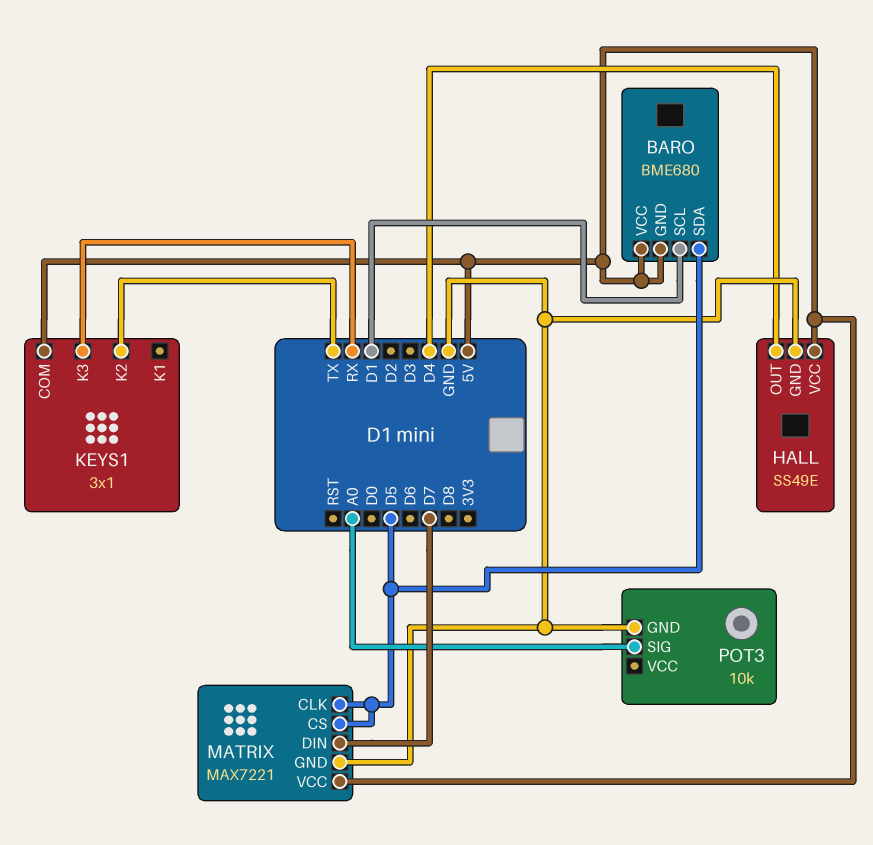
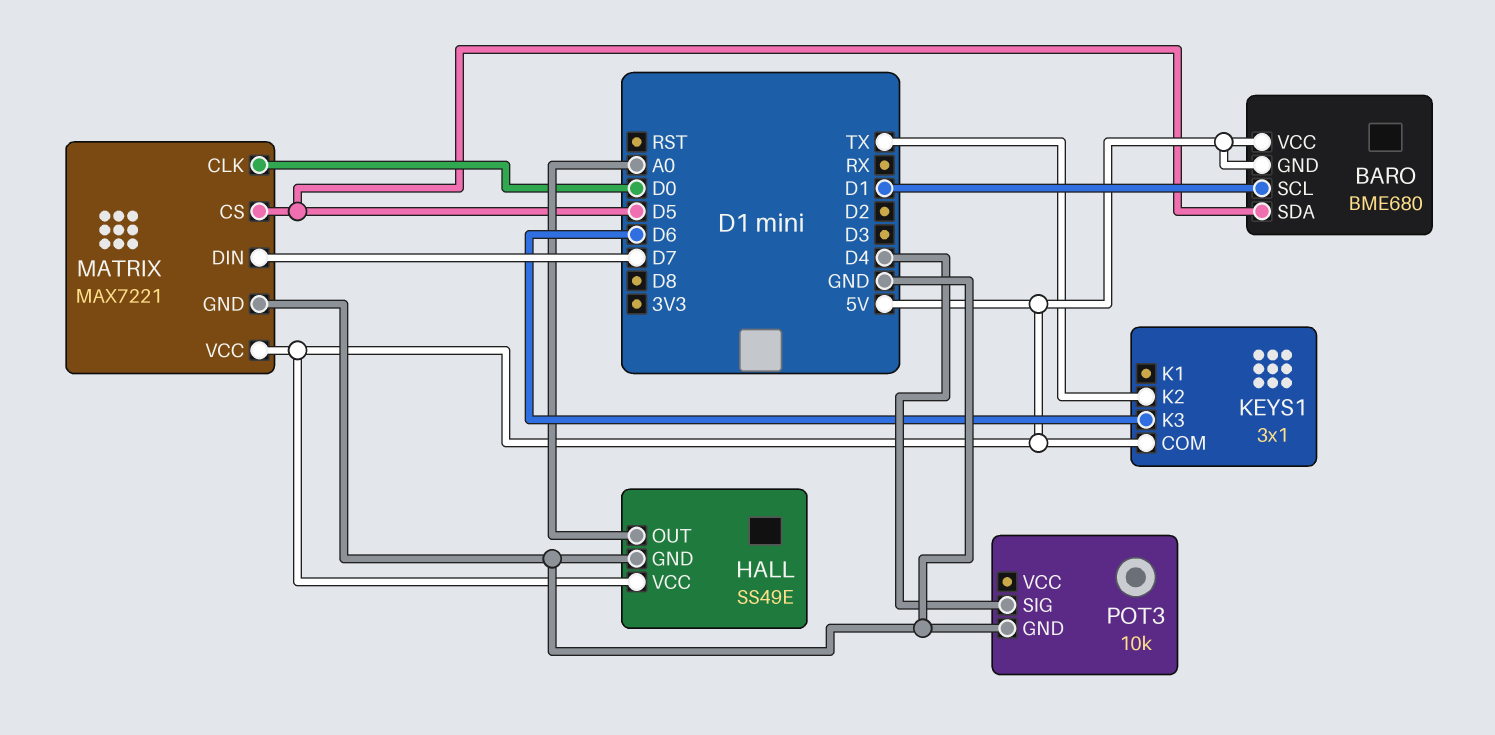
HALL pin OUT: D4 -> A0
KEYS1 pin K3: RX -> D6
MATRIX pin CLK: D5 -> D0
POT3 pin SIG: A0 -> D4

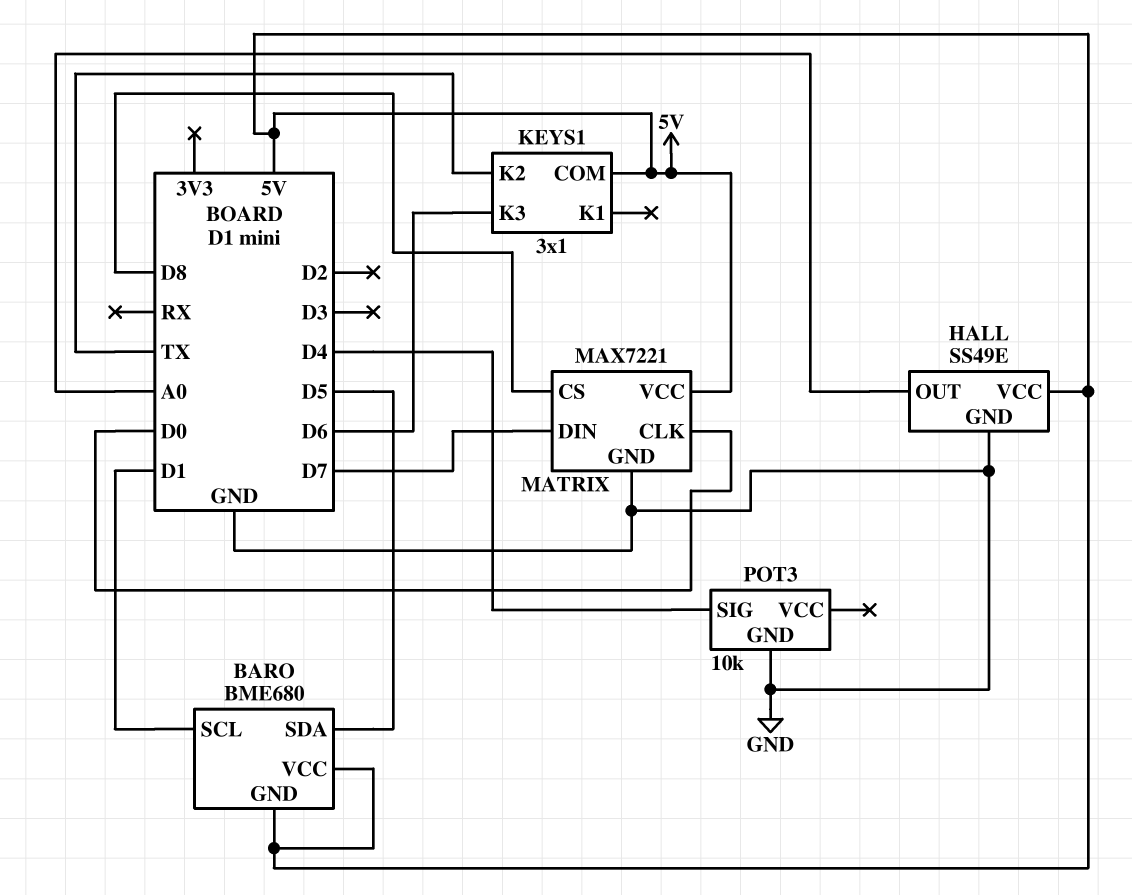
MATRIX pin CS: D5 -> D8

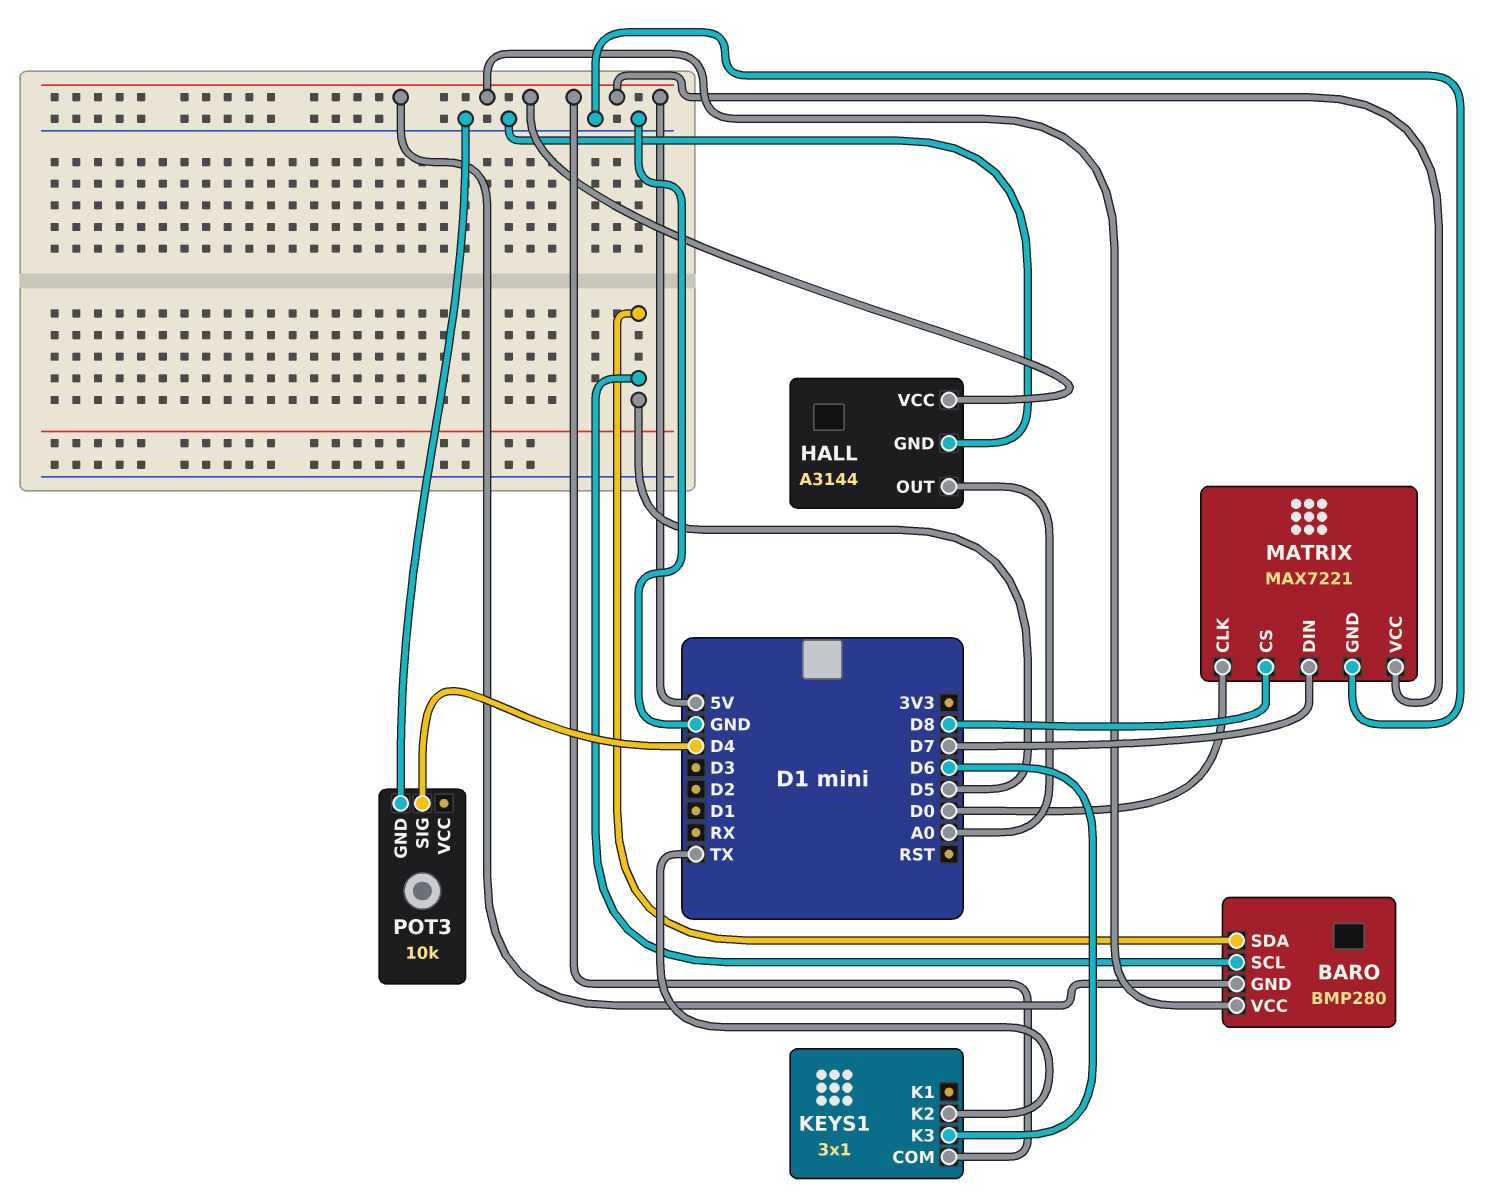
BARO: BME680 -> BMP280
BARO pin SCL: D1 -> D5
HALL: SS49E -> A3144

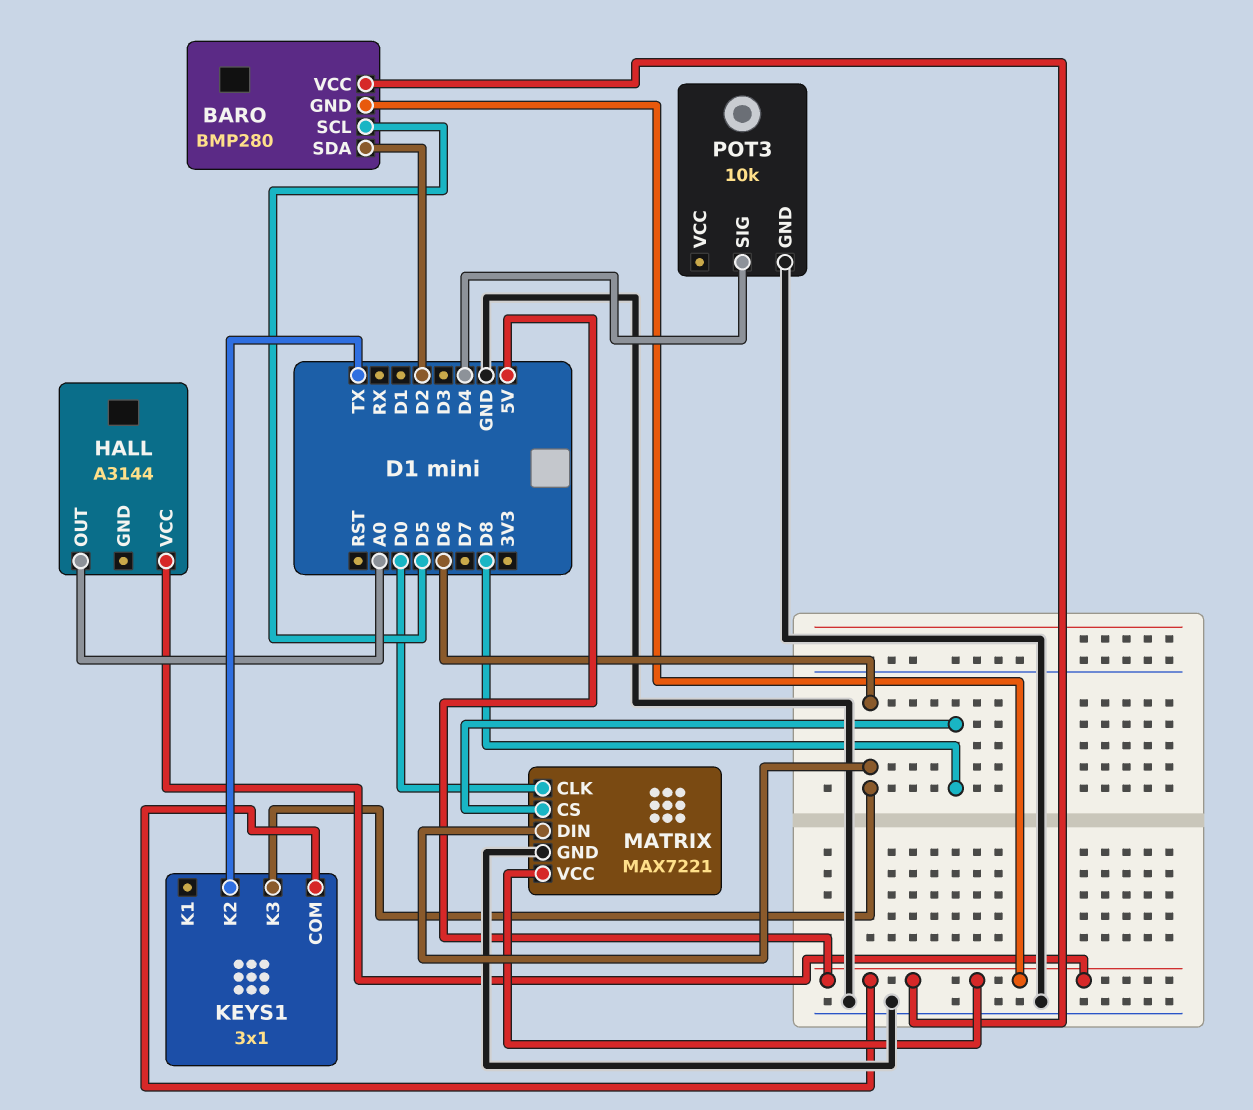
BARO pin SDA: D5 -> D2
HALL pin GND: GND -> none
MATRIX pin DIN: D7 -> D6

